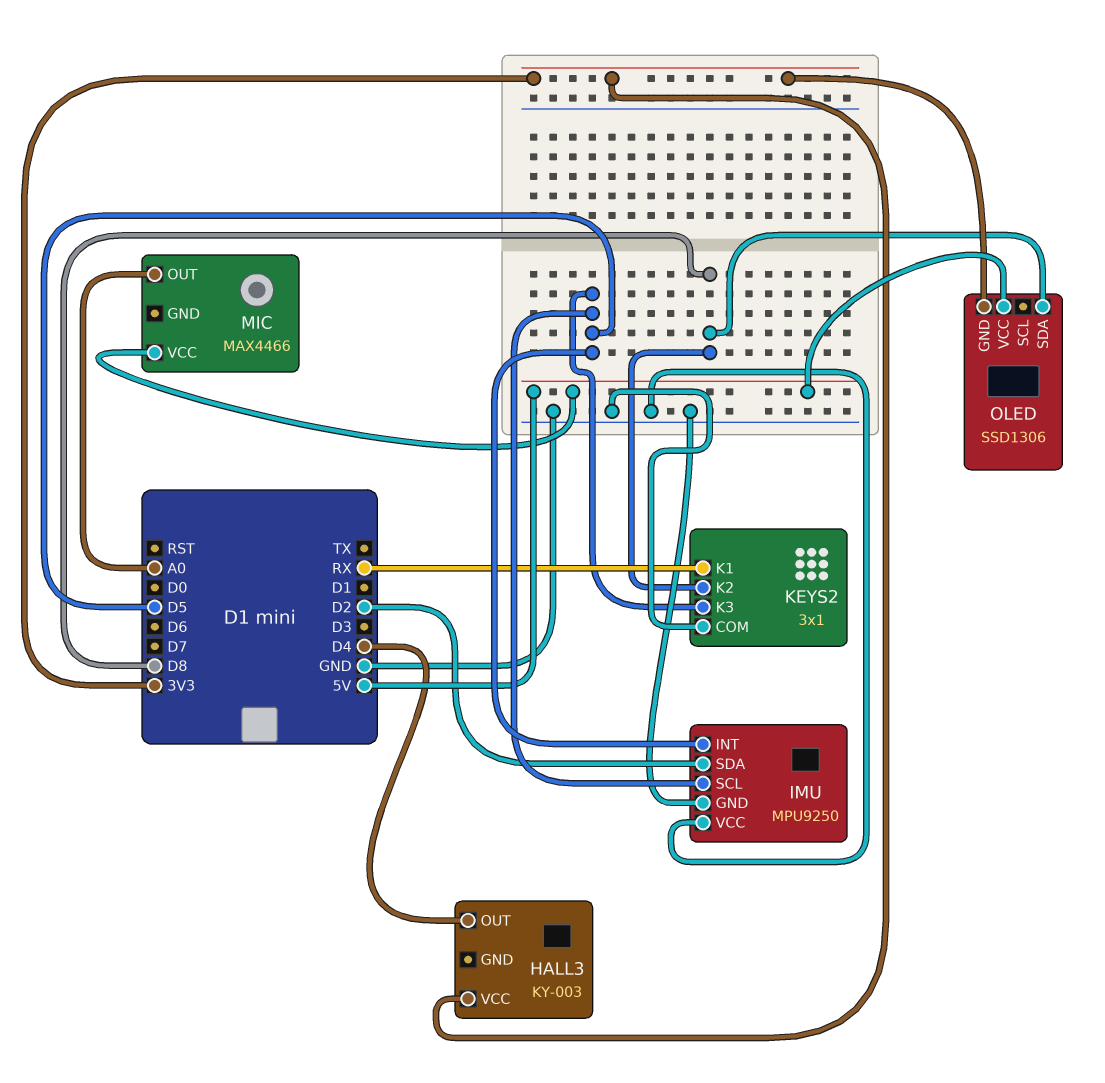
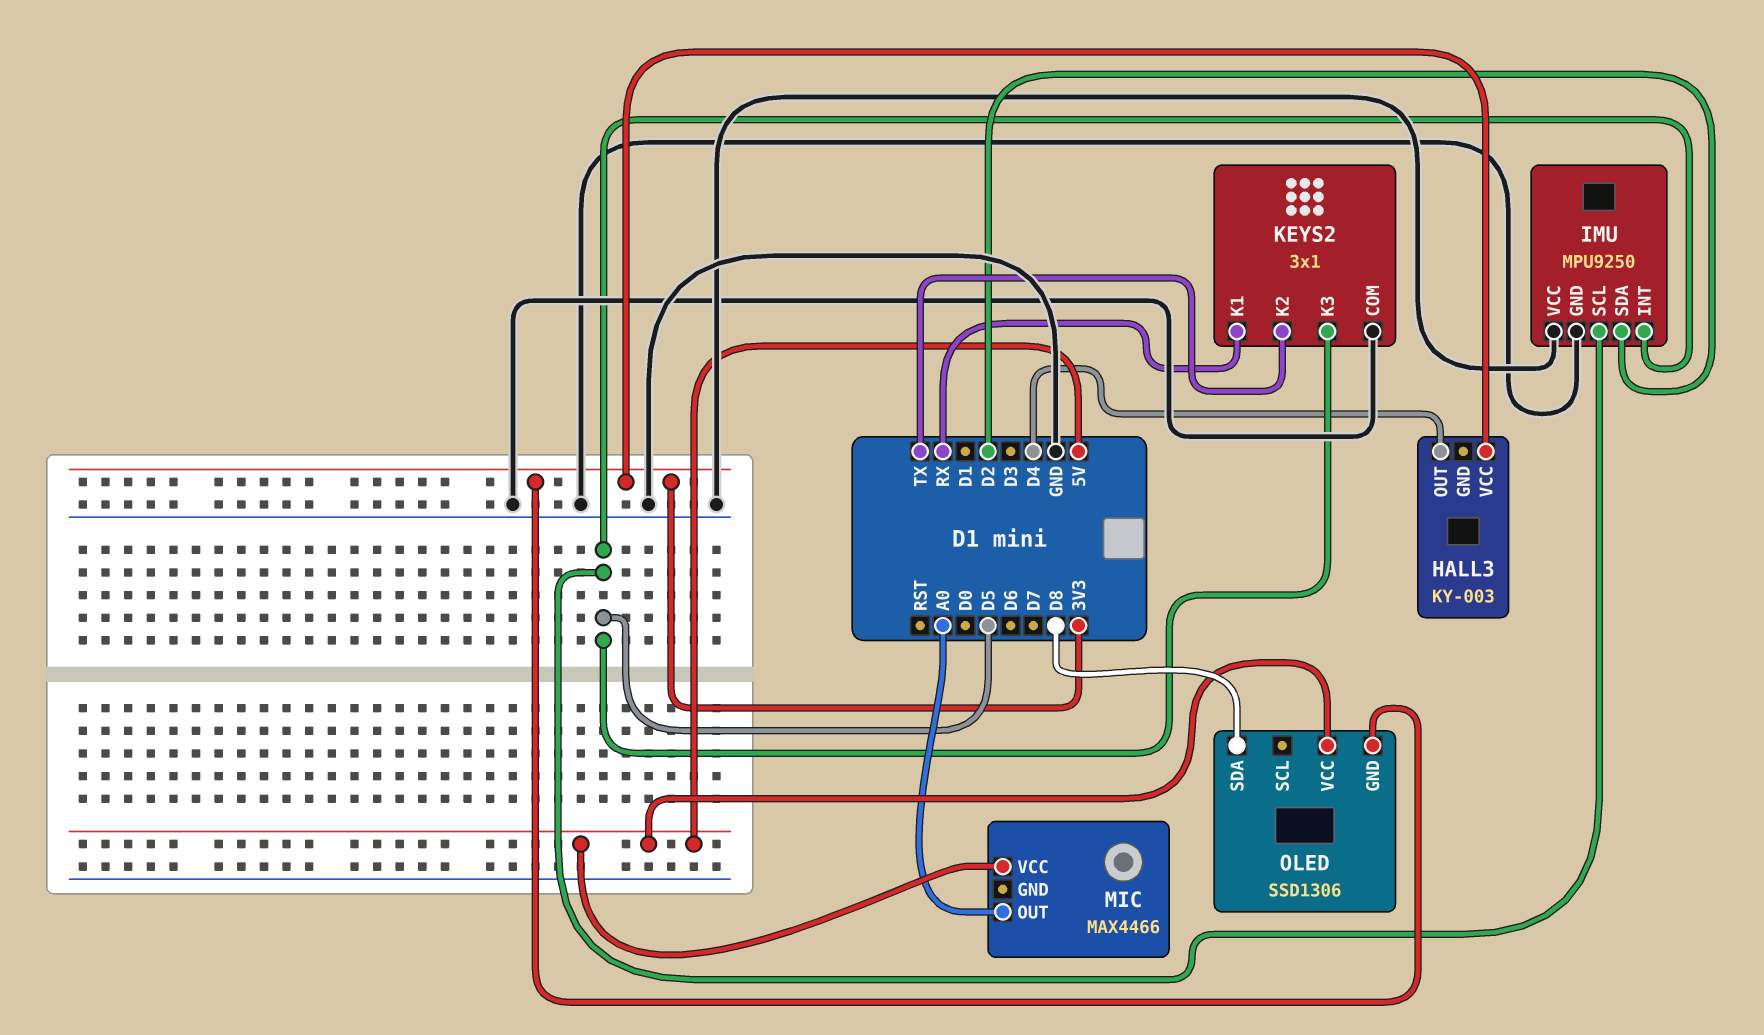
KEYS2 pin K2: D8 -> TX

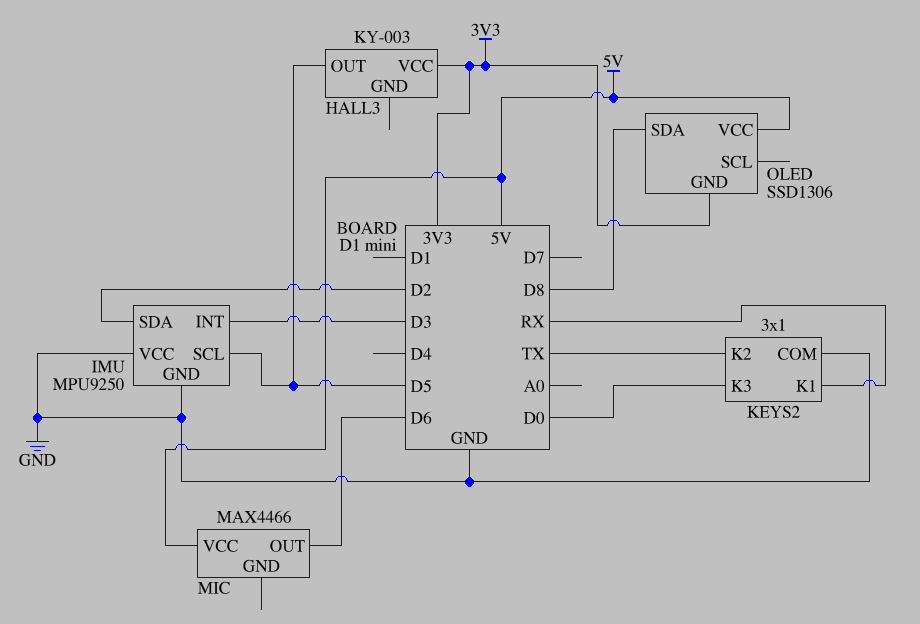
HALL3 pin OUT: D4 -> D5
IMU pin INT: D5 -> D3
KEYS2 pin K3: D5 -> D0
MIC pin OUT: A0 -> D6

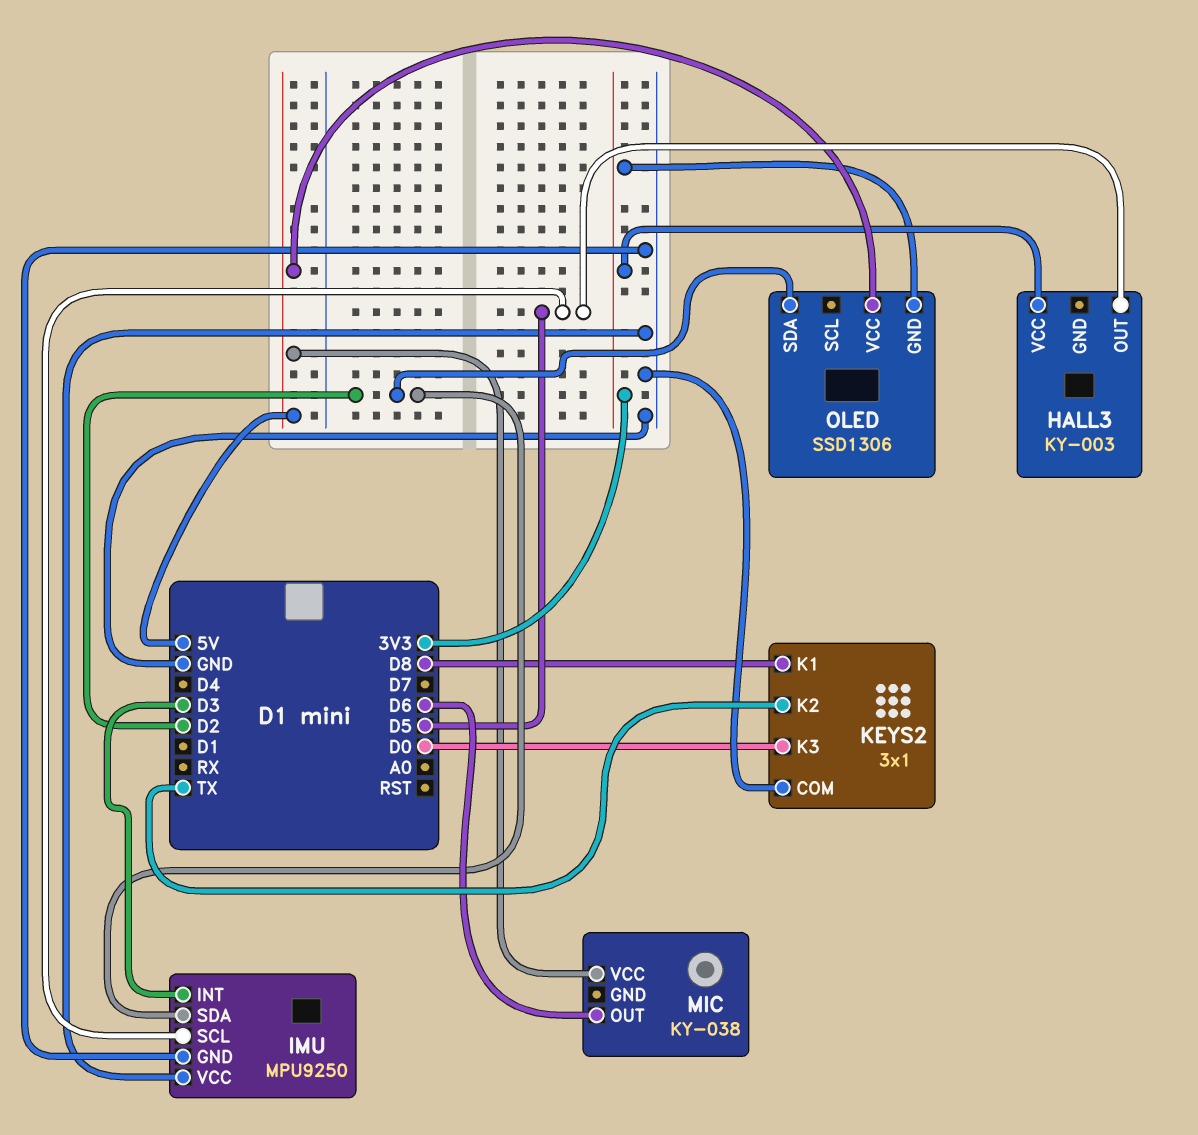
KEYS2 pin K1: RX -> D8
MIC: MAX4466 -> KY-038
OLED pin SDA: D8 -> D2

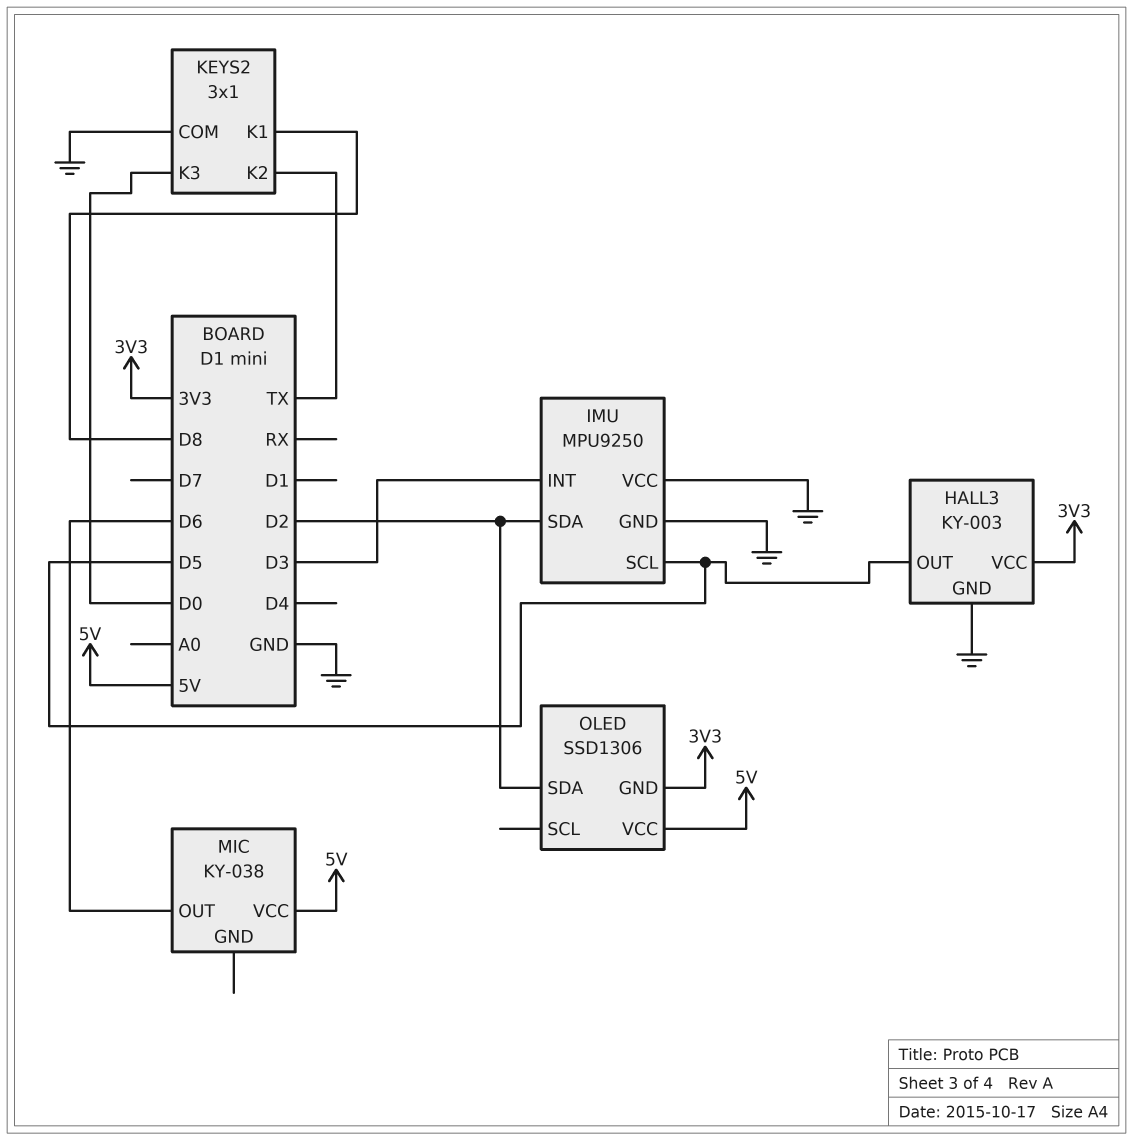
HALL3 pin GND: none -> GND

